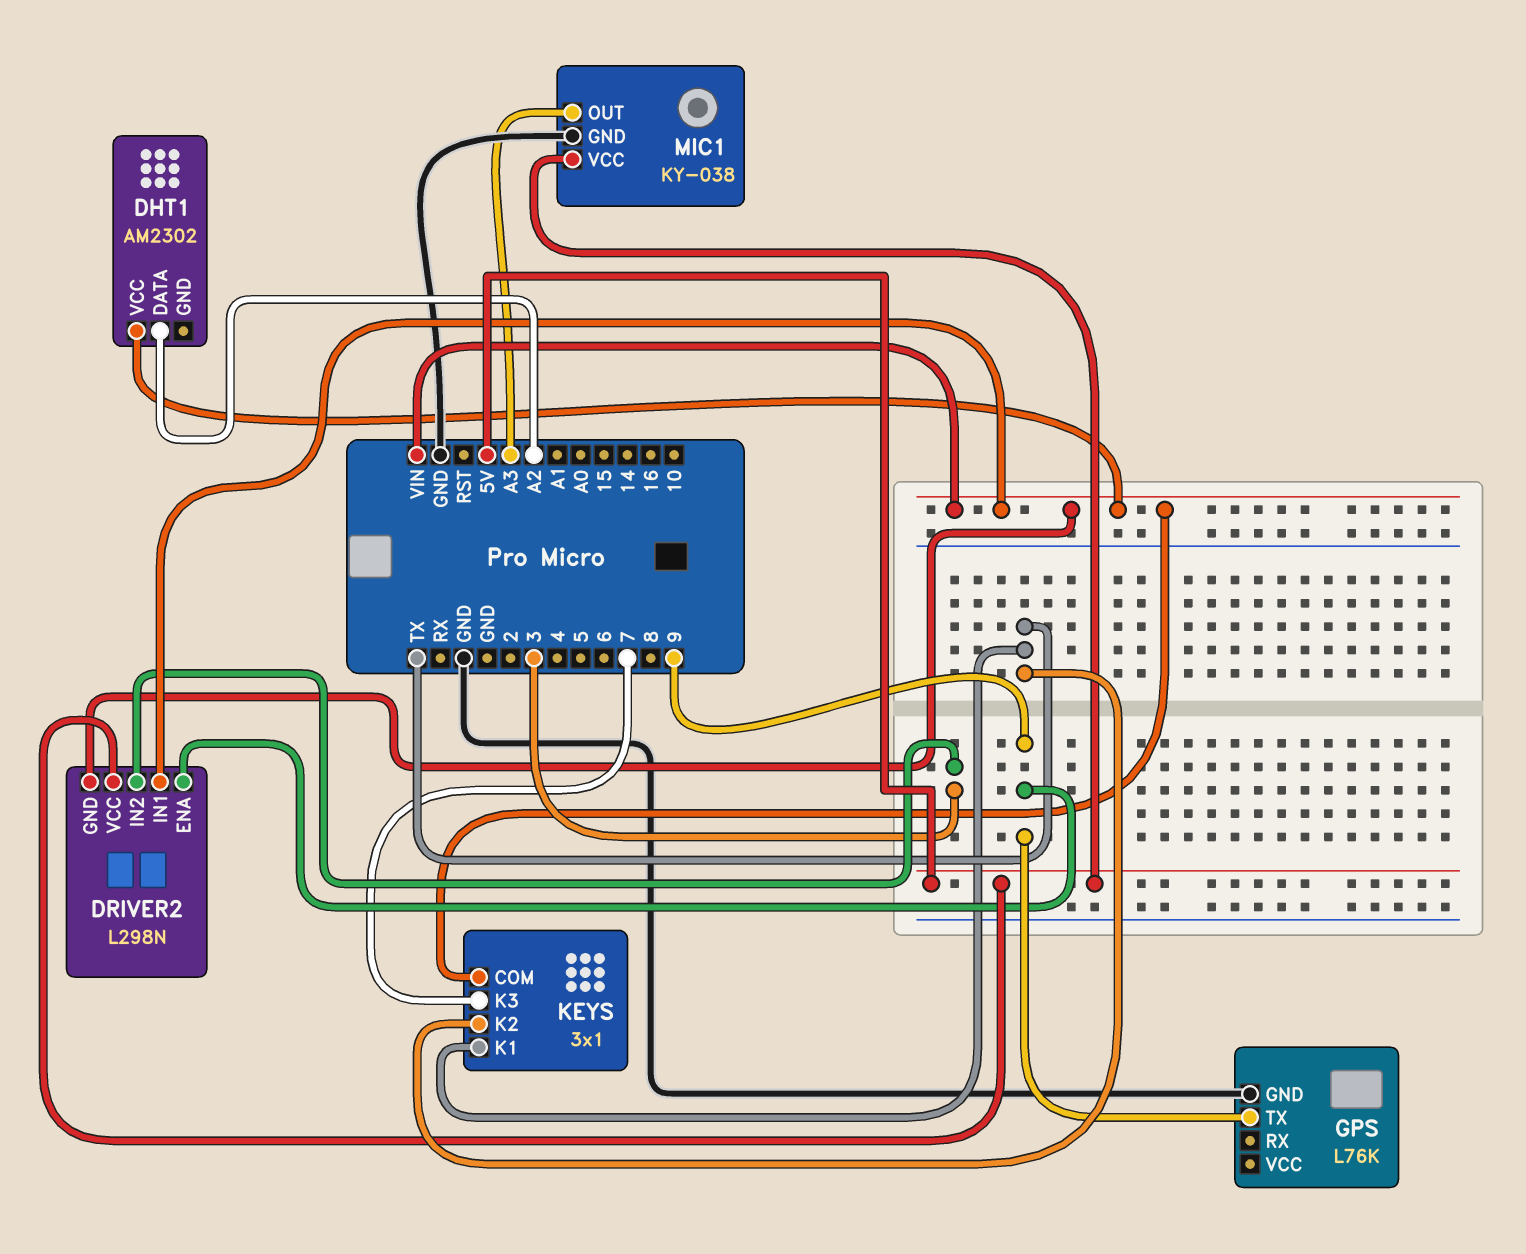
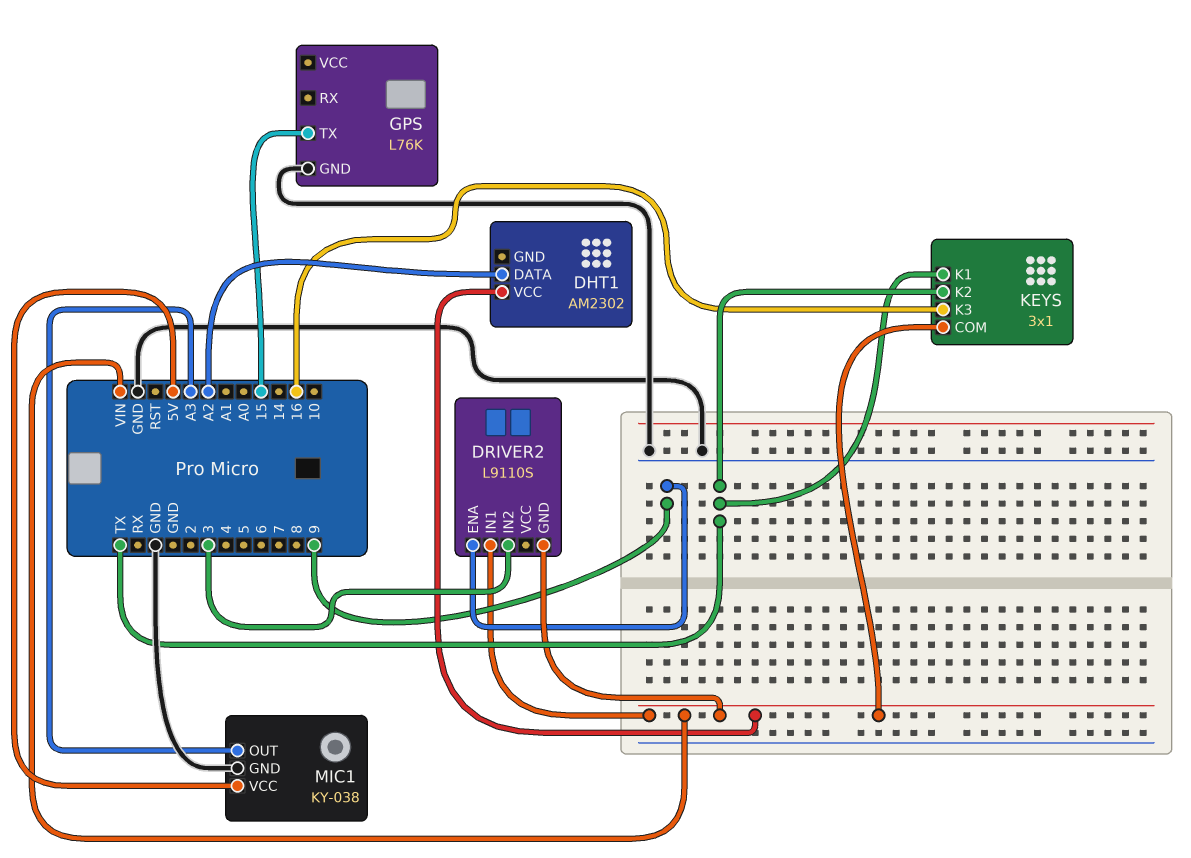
DRIVER2: L298N -> L9110S
DRIVER2 pin VCC: 5V -> none
GPS pin TX: 9 -> 15
KEYS pin K3: 7 -> 16

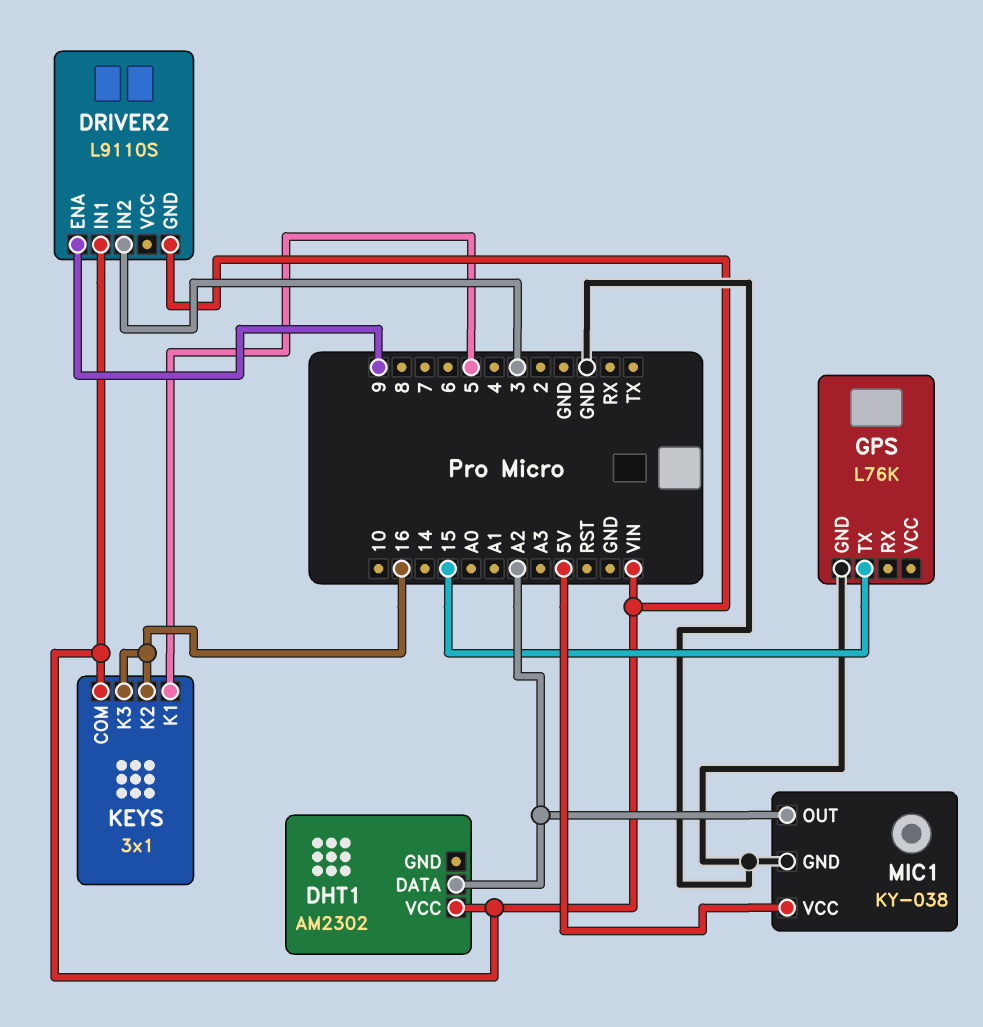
KEYS pin K1: TX -> 5
KEYS pin K2: TX -> 16
MIC1 pin OUT: A3 -> A2

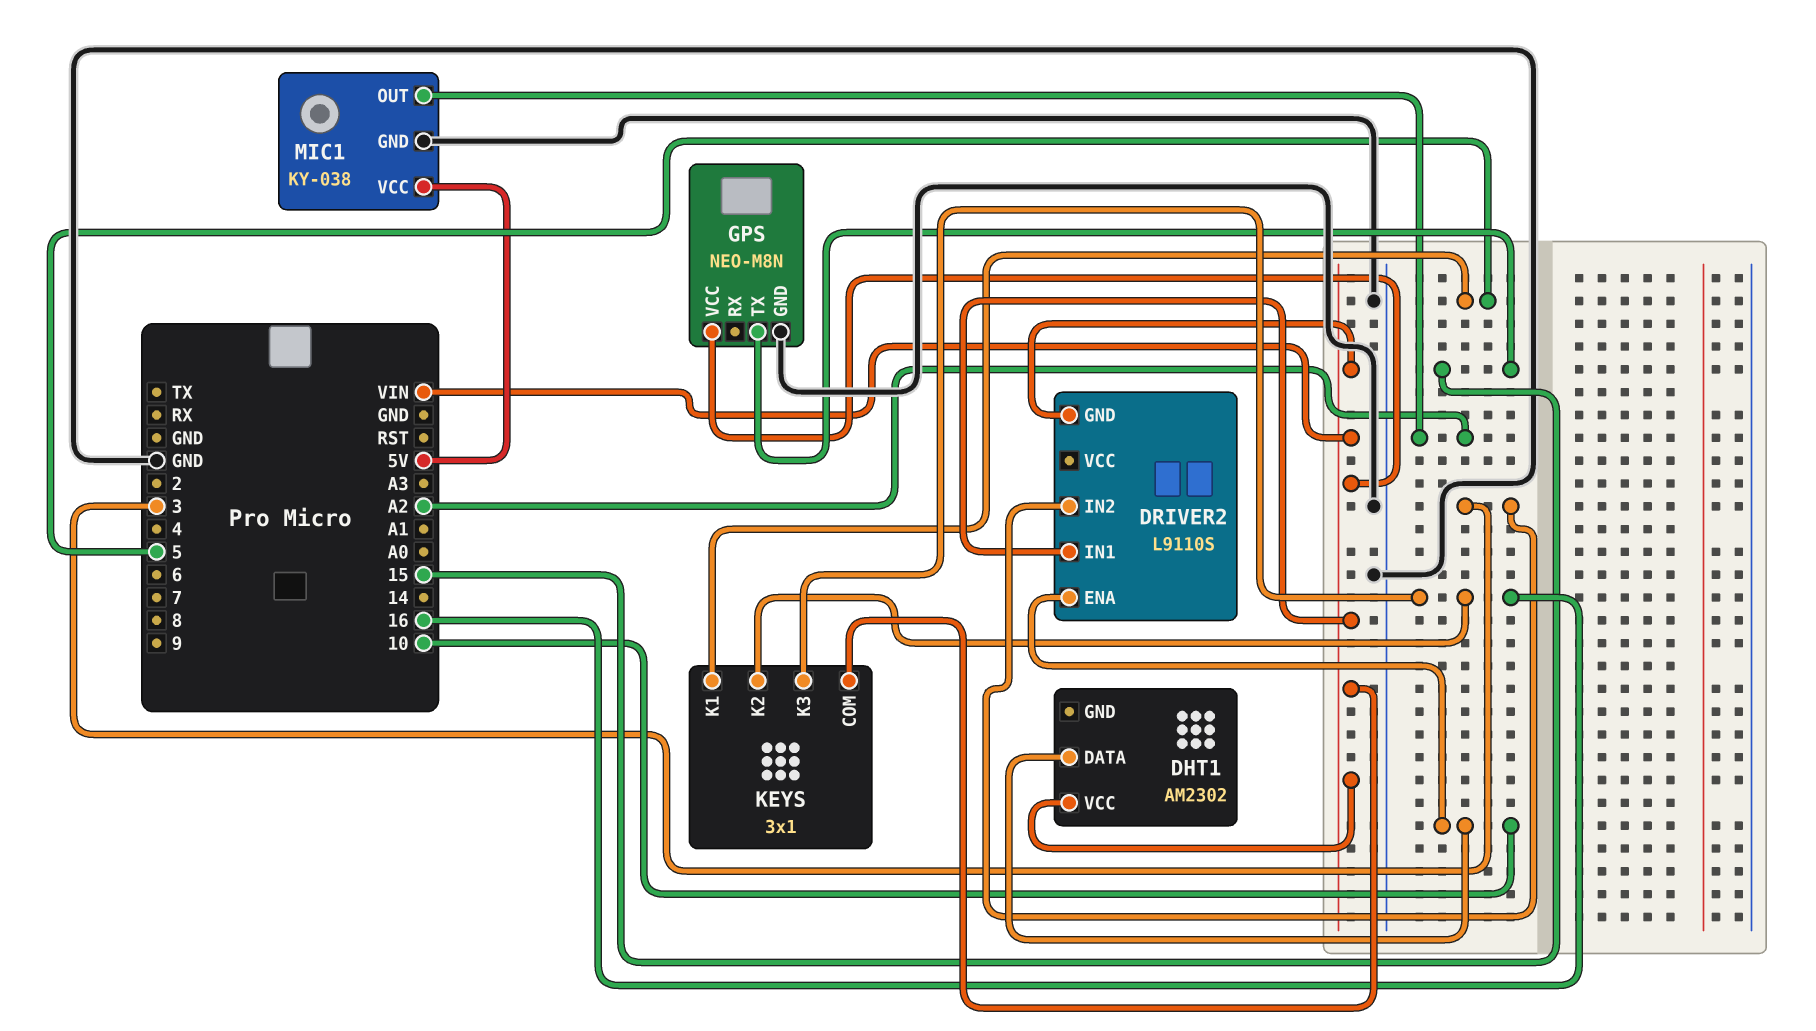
DHT1 pin DATA: A2 -> 10
DRIVER2 pin ENA: 9 -> 10
GPS: L76K -> NEO-M8N
GPS pin VCC: none -> VIN

